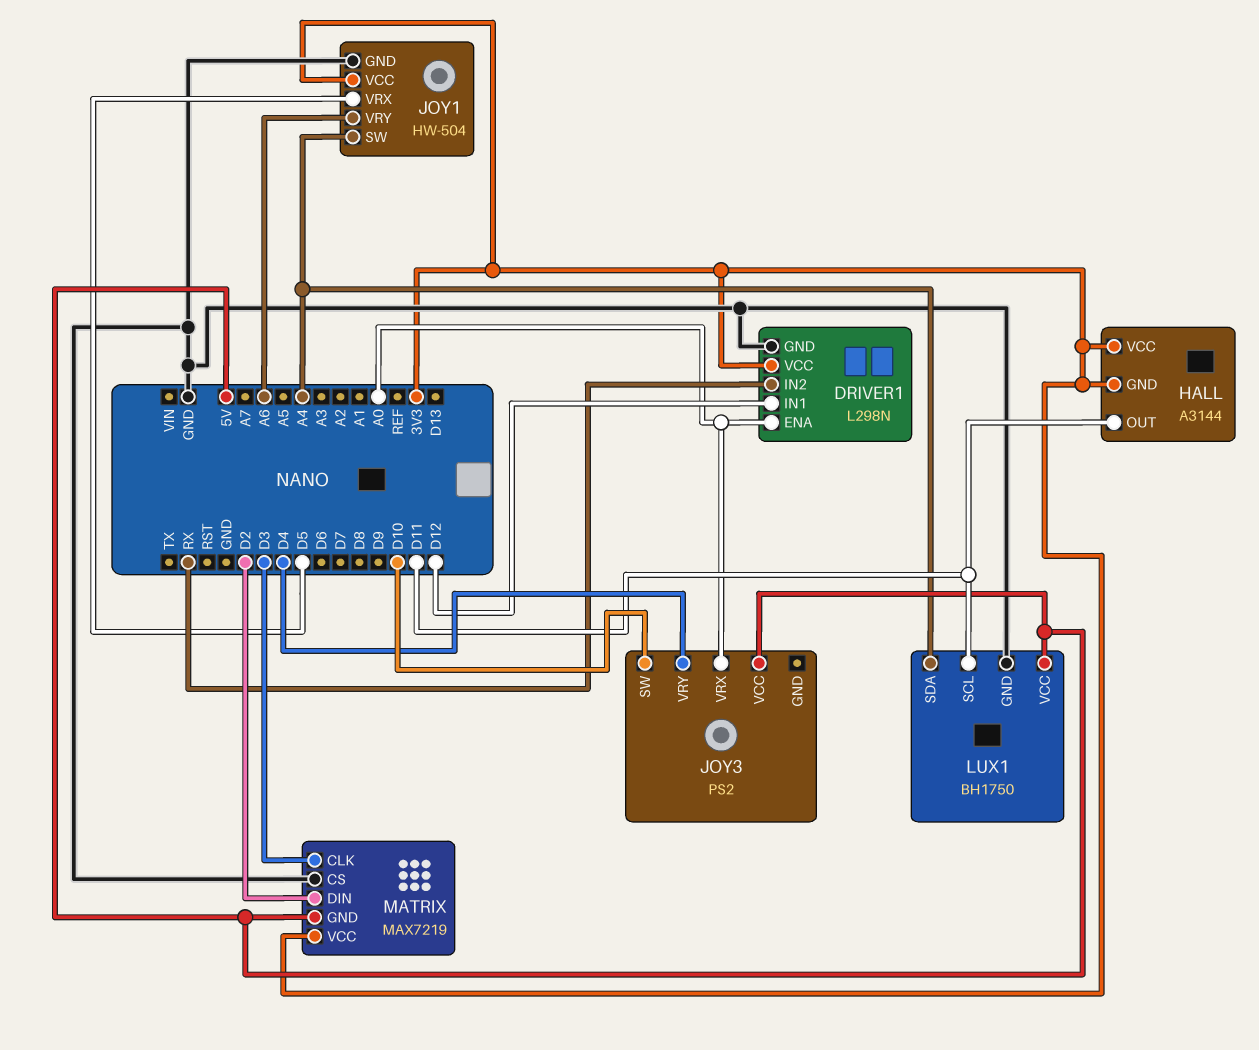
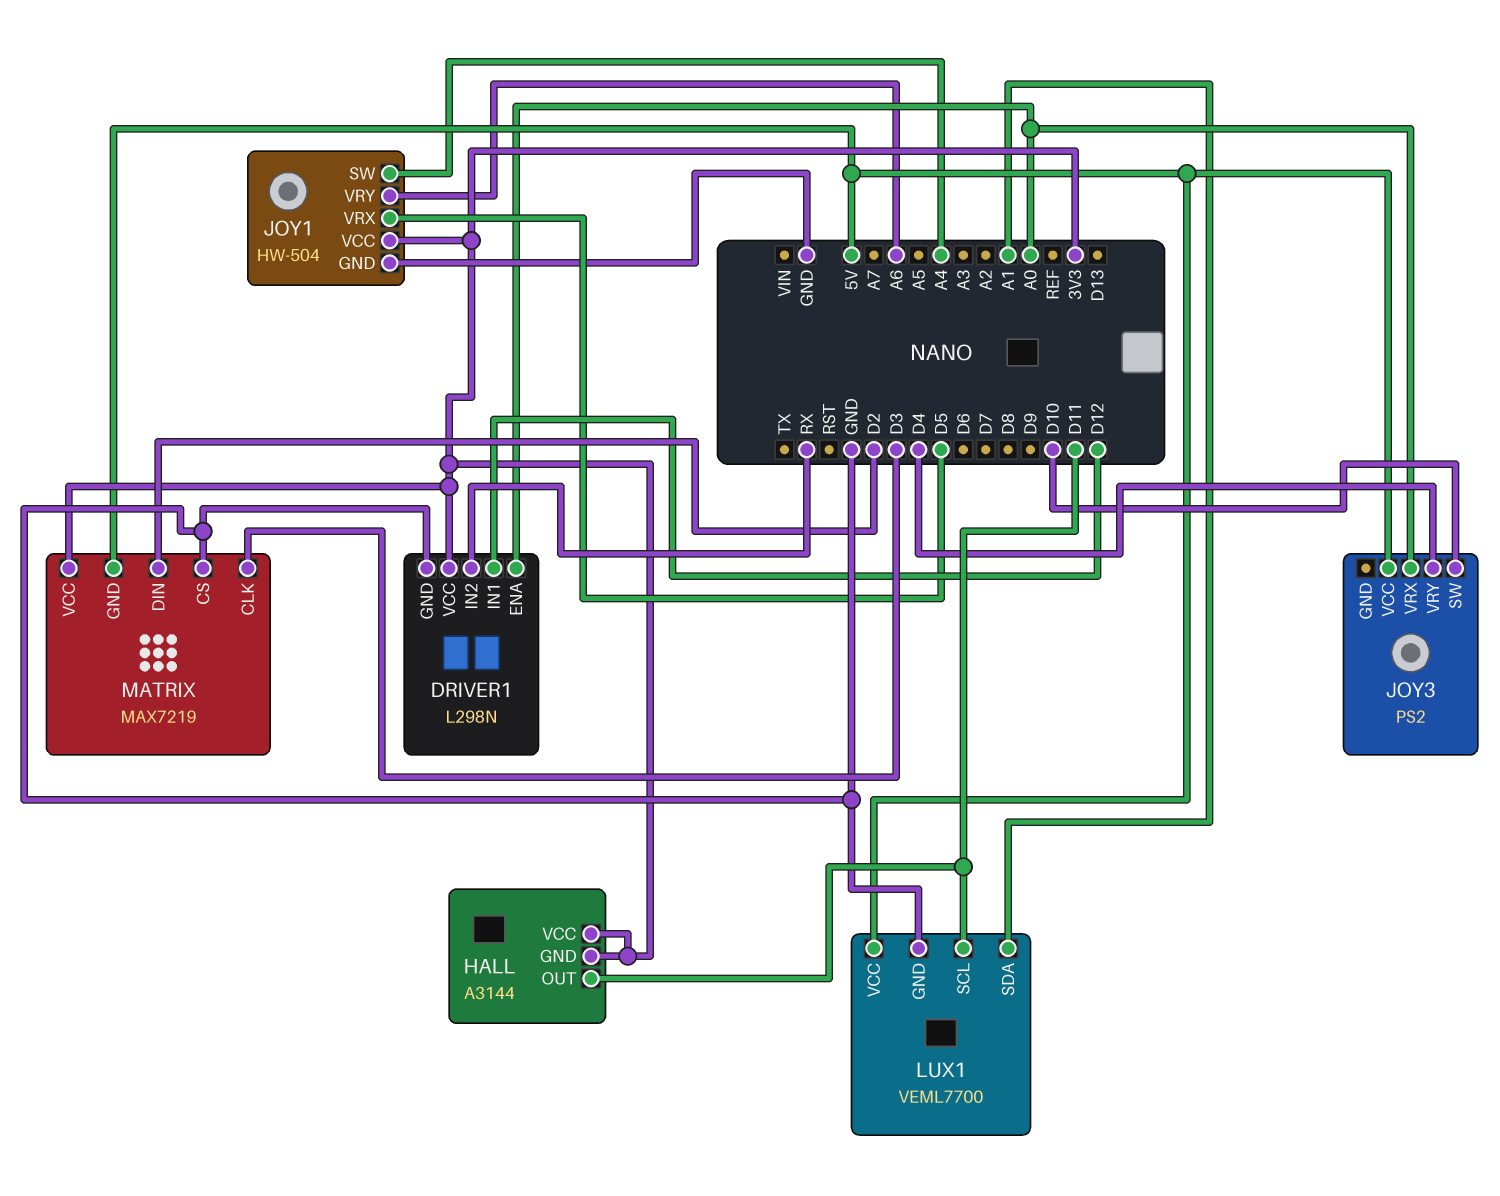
LUX1: BH1750 -> VEML7700
LUX1 pin SDA: A4 -> A1

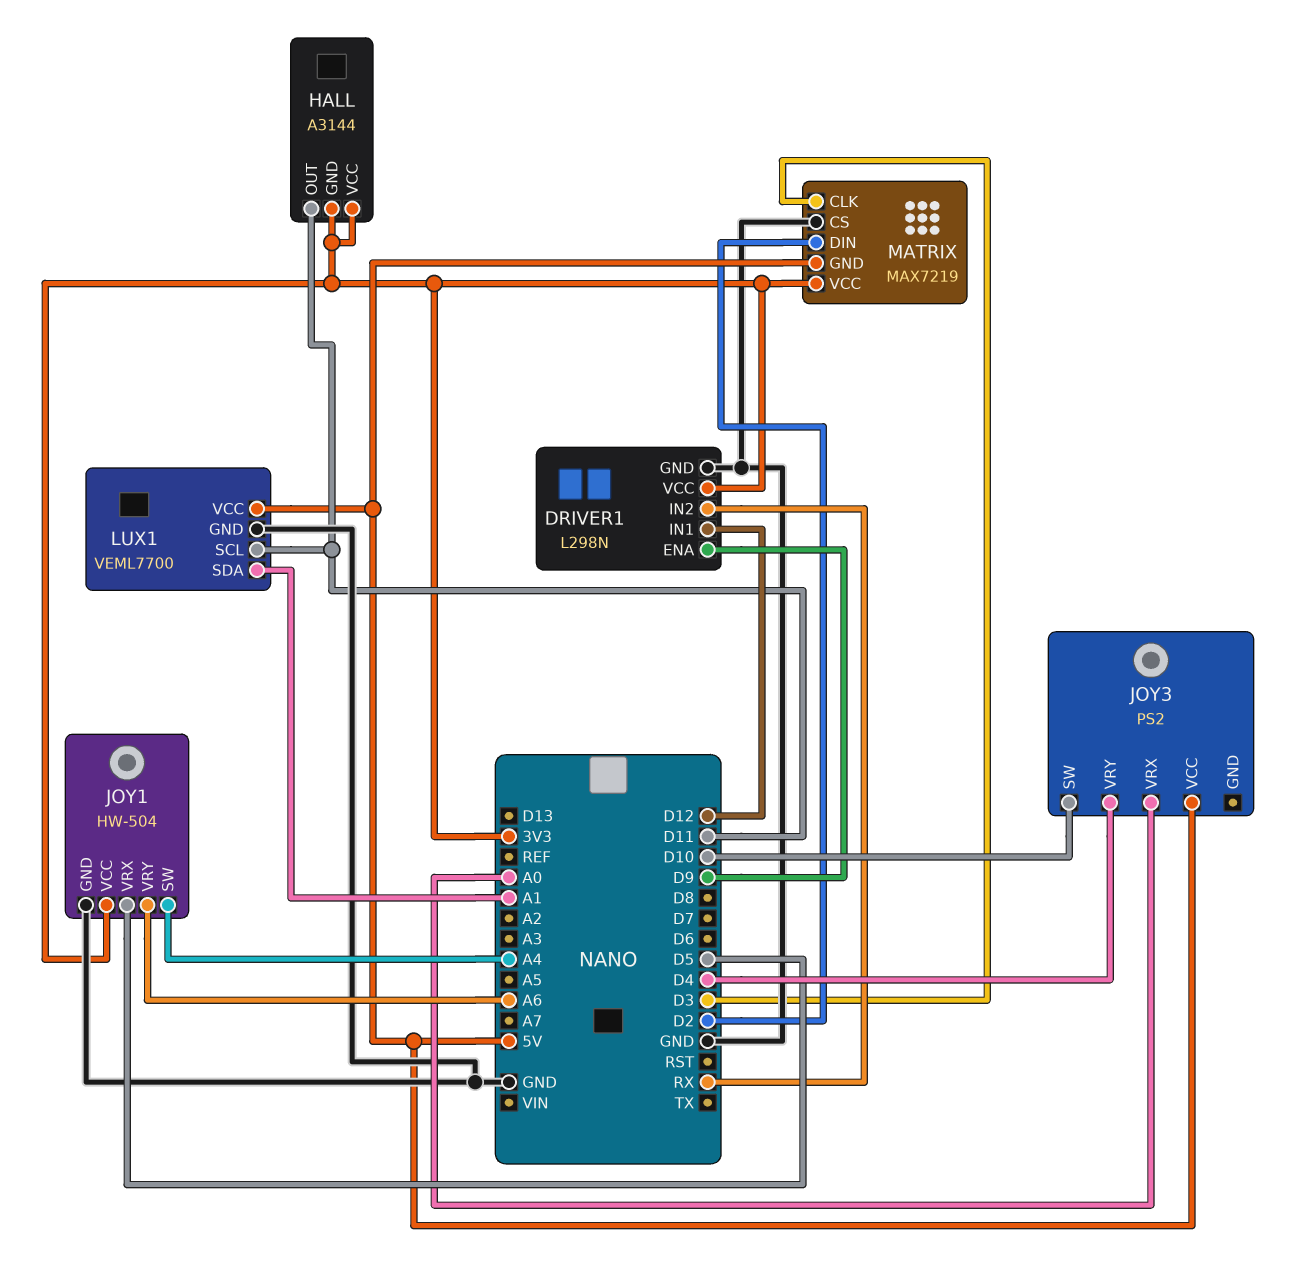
DRIVER1 pin ENA: A0 -> D9

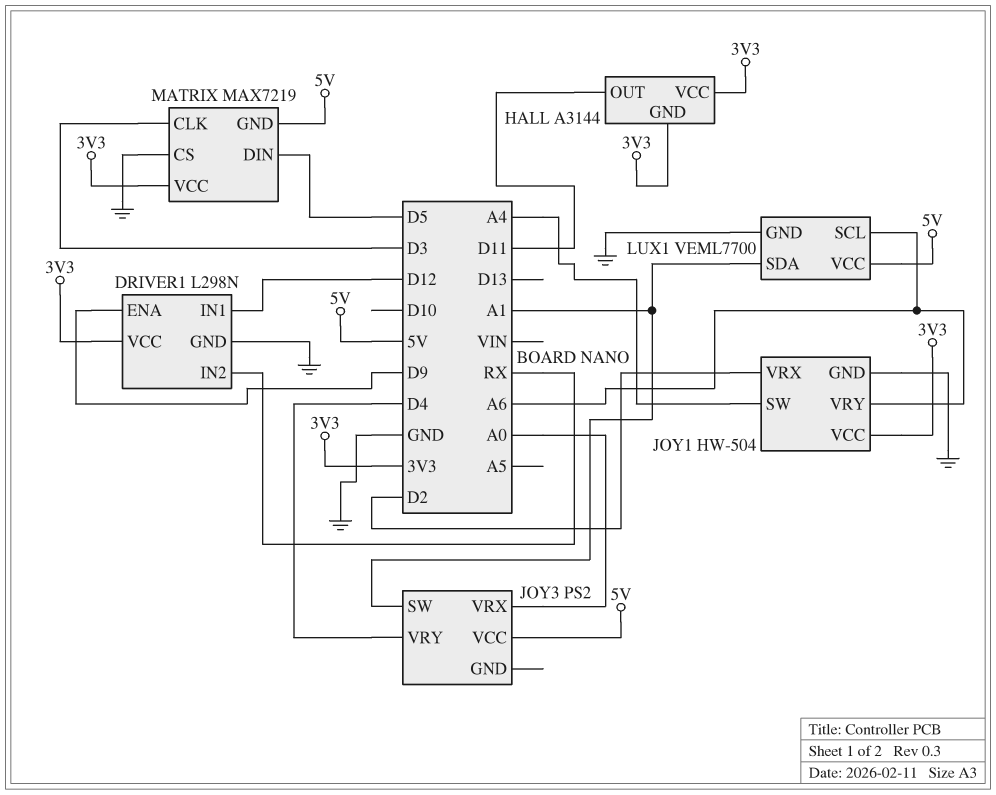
JOY1 pin VRX: D5 -> D2
JOY3 pin SW: D10 -> A1
LUX1 pin SCL: D11 -> A6
MATRIX pin DIN: D2 -> D5

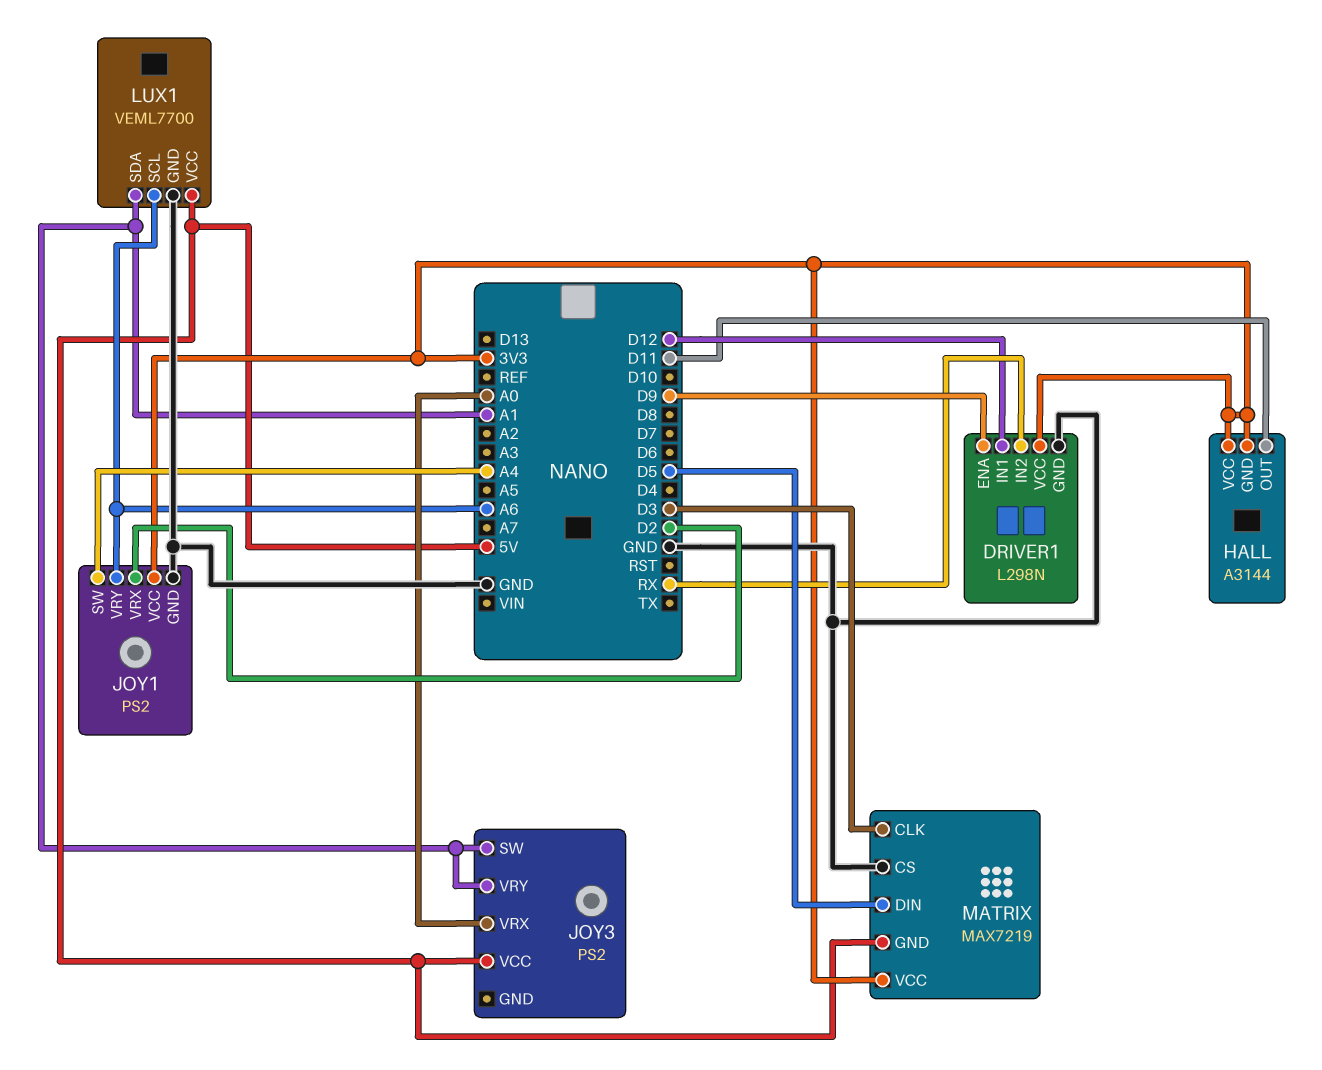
JOY1: HW-504 -> PS2
JOY3 pin VRY: D4 -> A1

